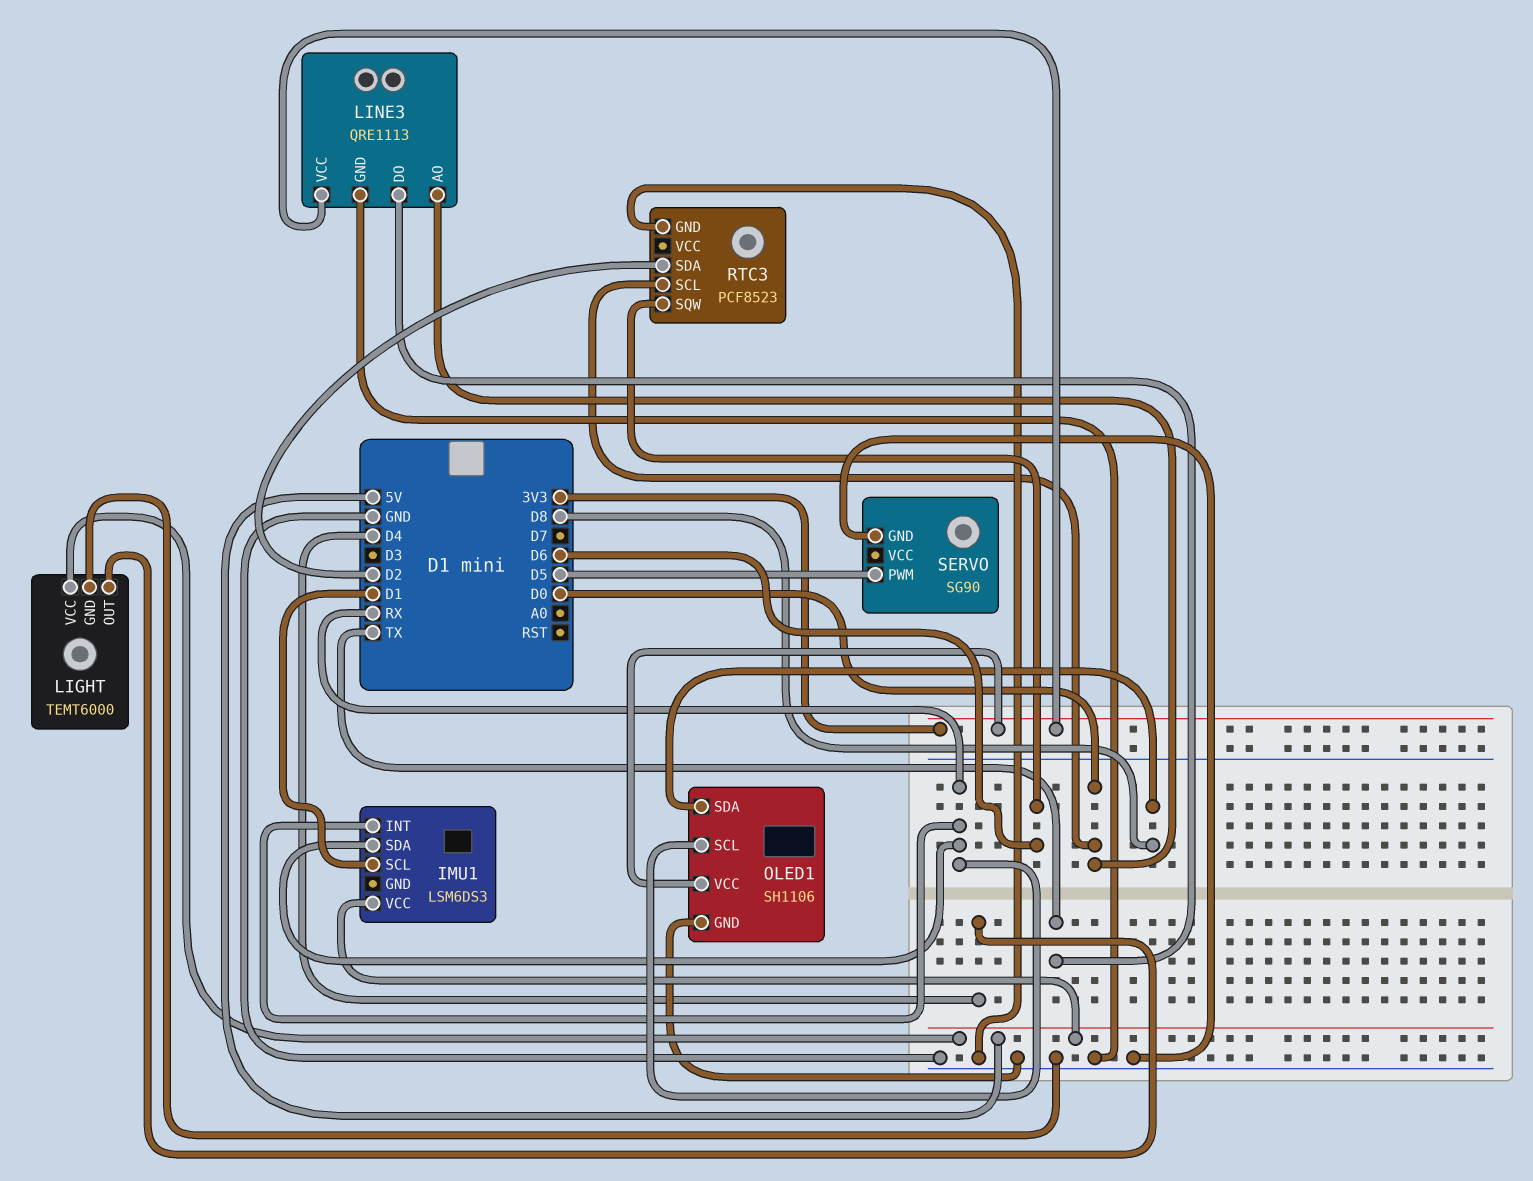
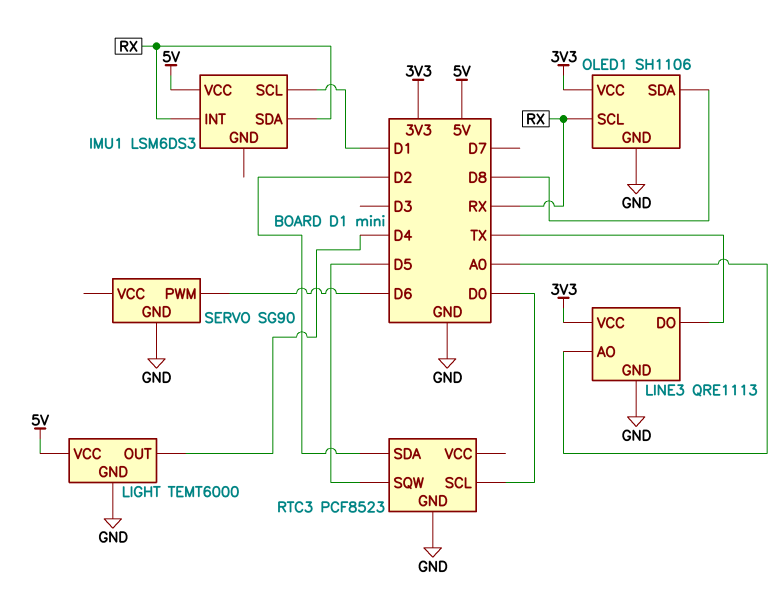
LINE3 pin AO: D0 -> A0
RTC3 pin SQW: D6 -> D5
SERVO pin PWM: D5 -> D6

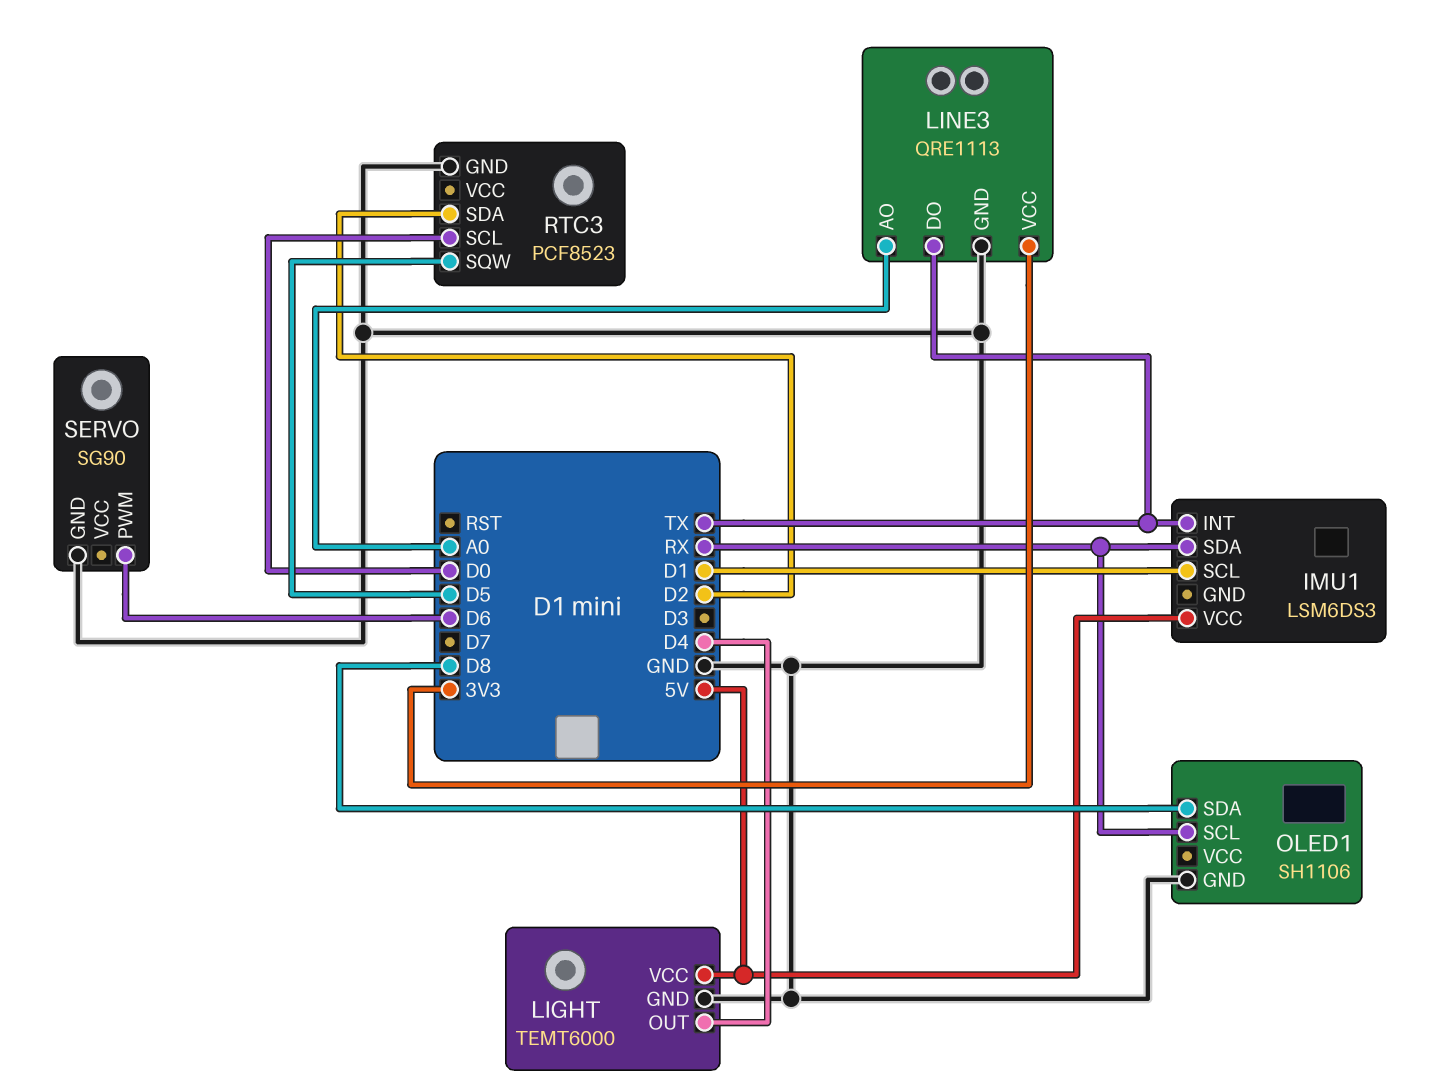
IMU1 pin INT: RX -> TX
OLED1 pin VCC: 3V3 -> none

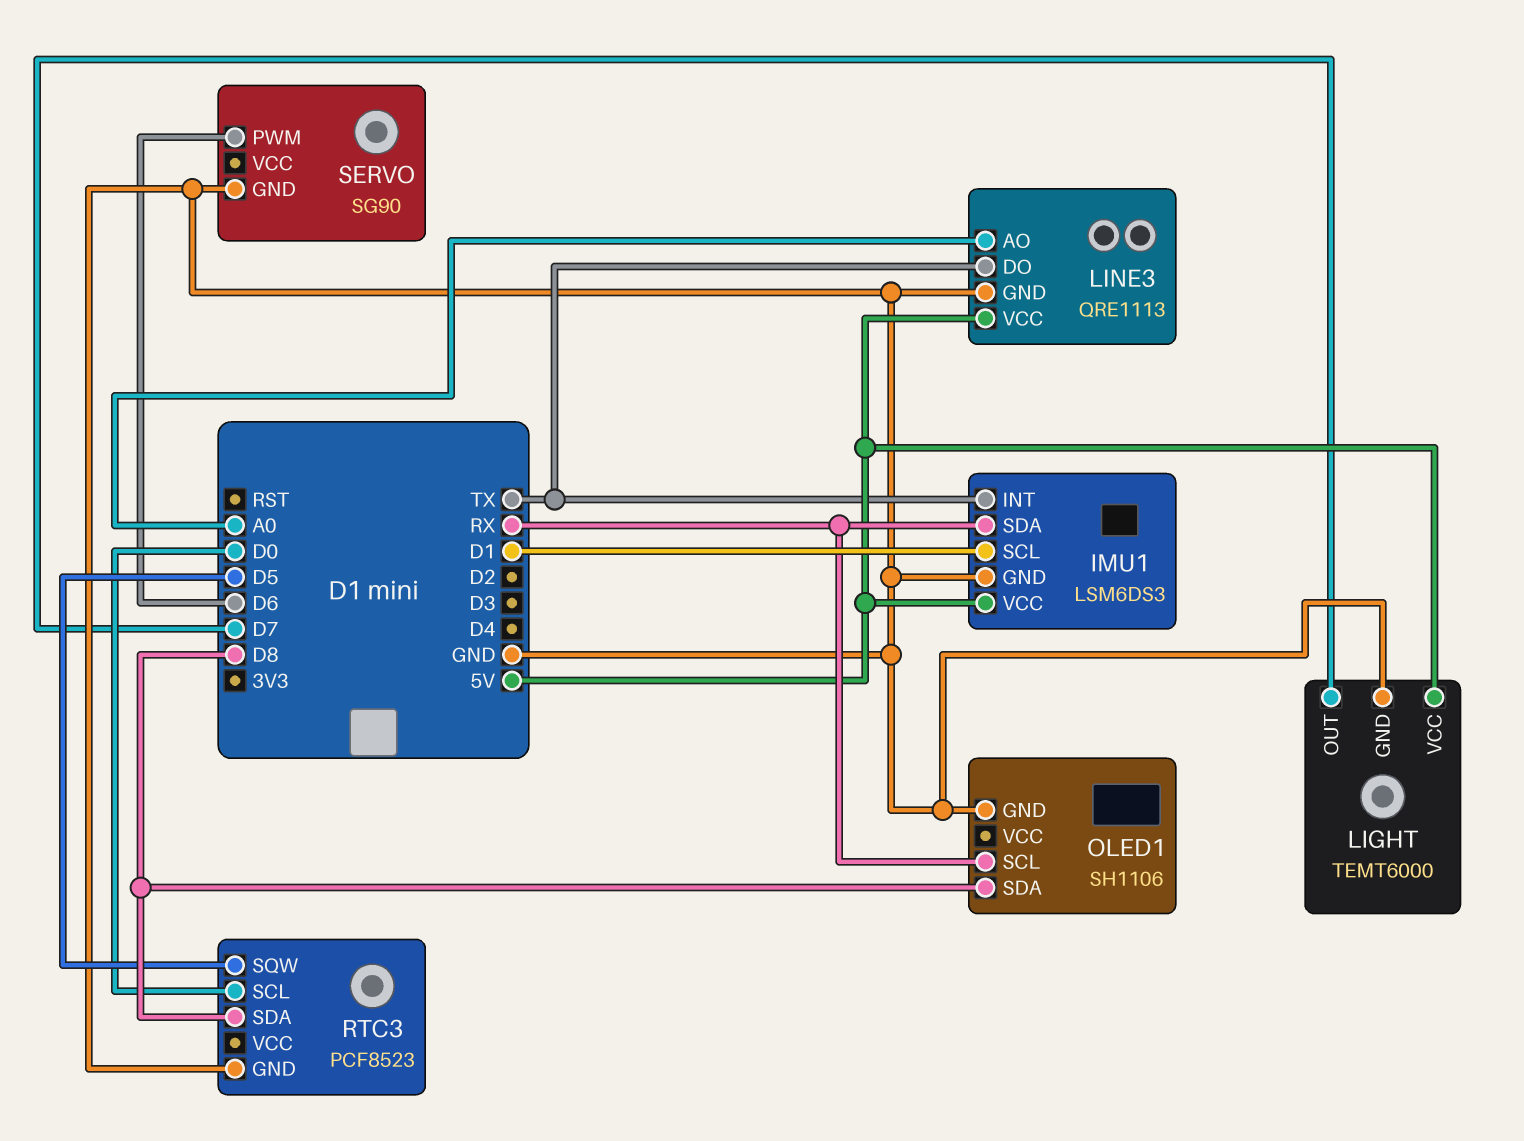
IMU1 pin GND: none -> GND
LIGHT pin OUT: D4 -> D7
LINE3 pin VCC: 3V3 -> 5V
RTC3 pin SDA: D2 -> D8

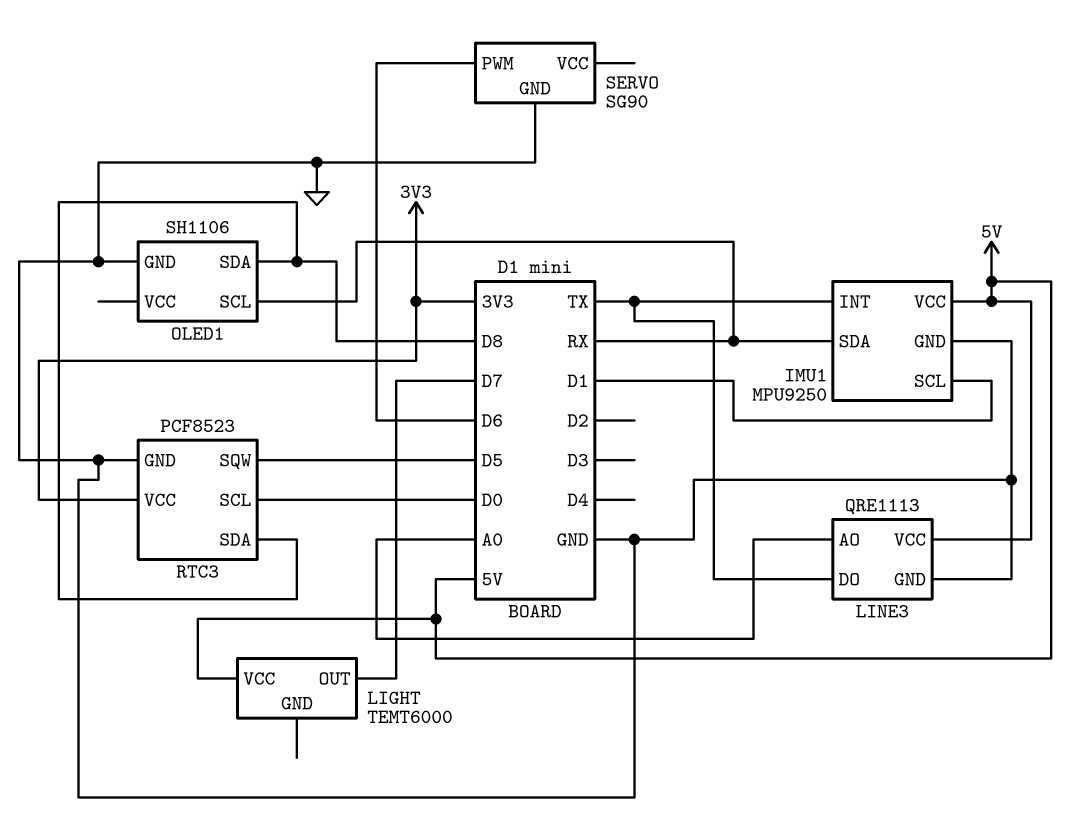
IMU1: LSM6DS3 -> MPU9250
LIGHT pin GND: GND -> none
RTC3 pin VCC: none -> 3V3

